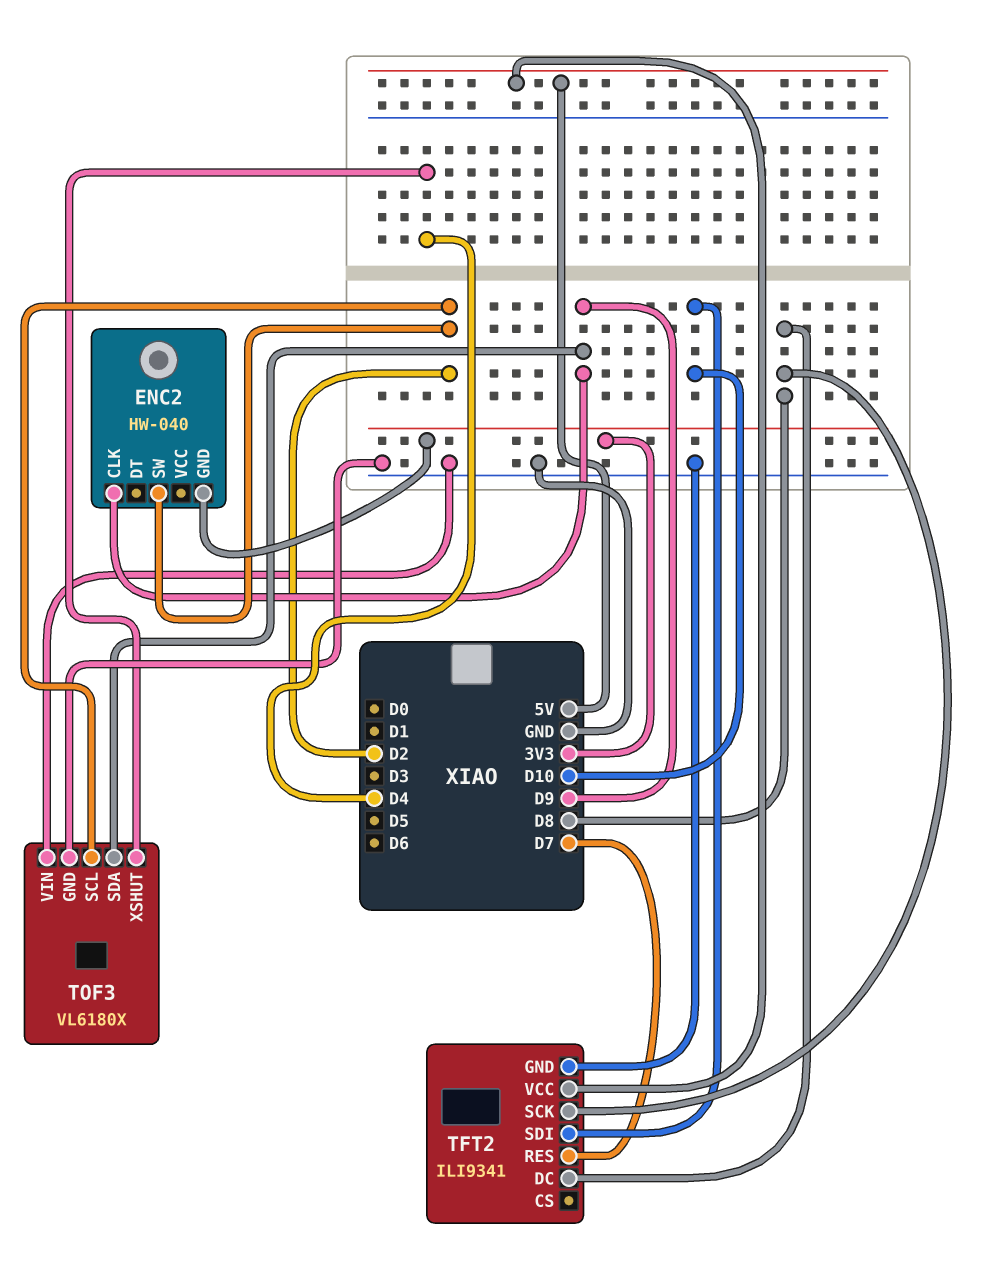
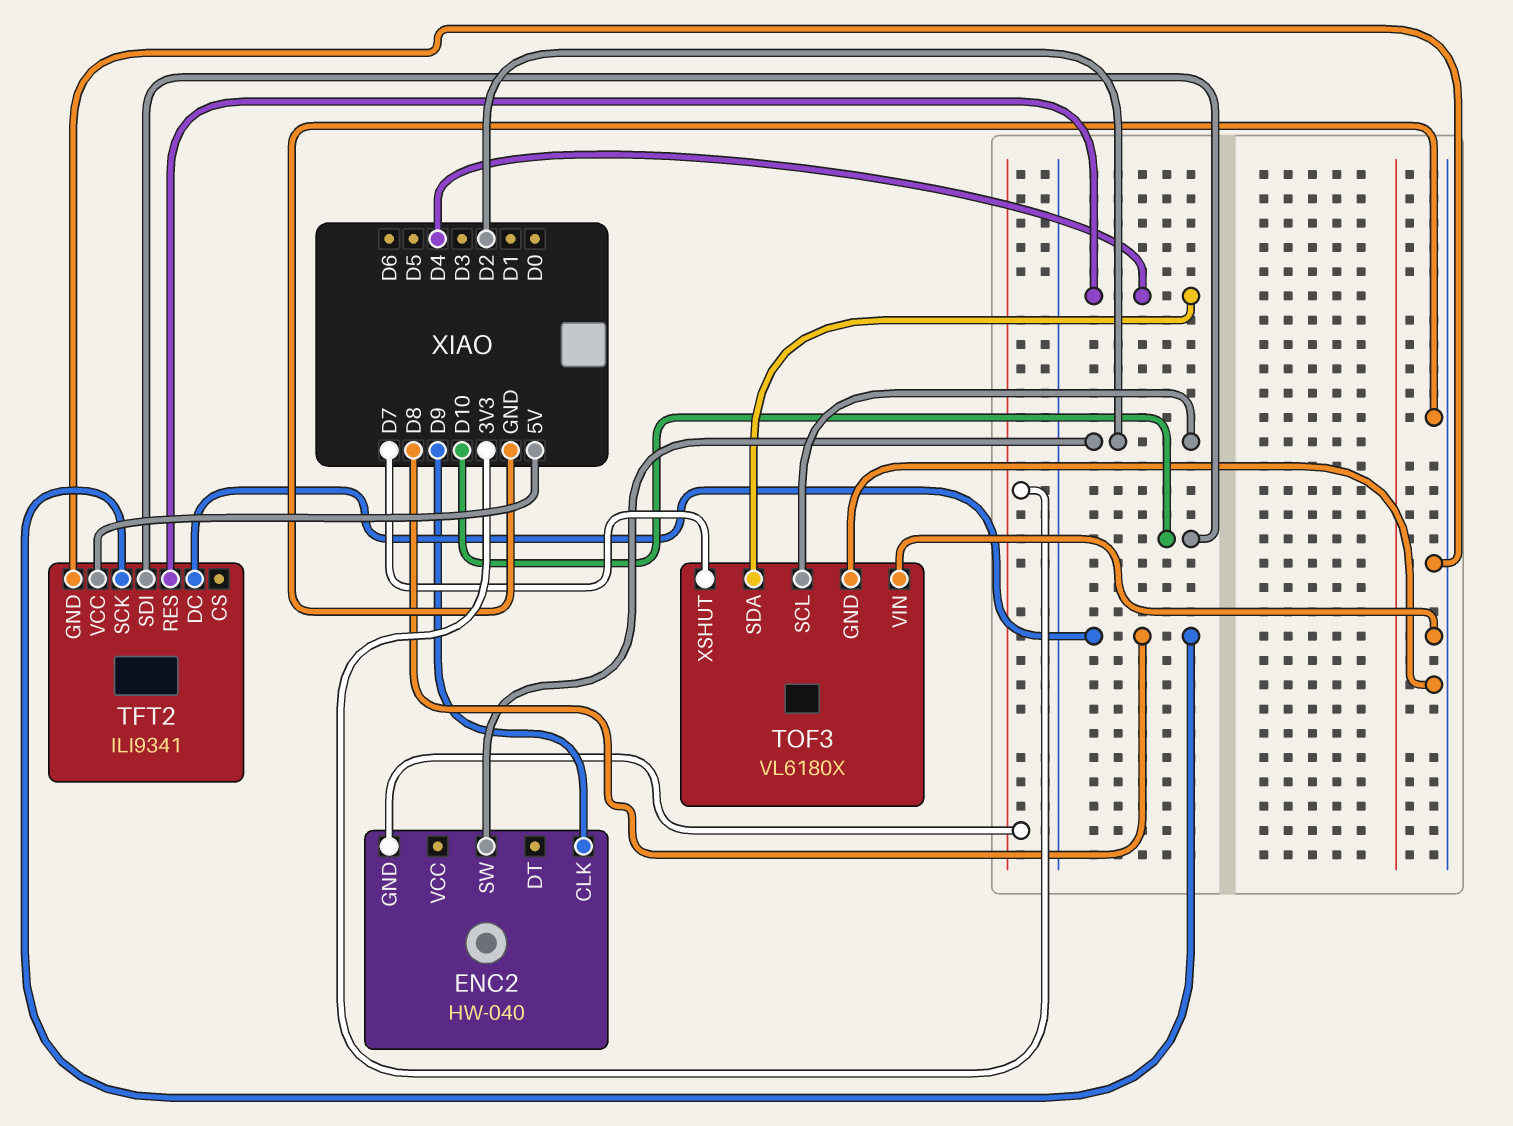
TFT2 pin RES: D7 -> D4
TOF3 pin SDA: D9 -> D4
TOF3 pin XSHUT: D4 -> D7

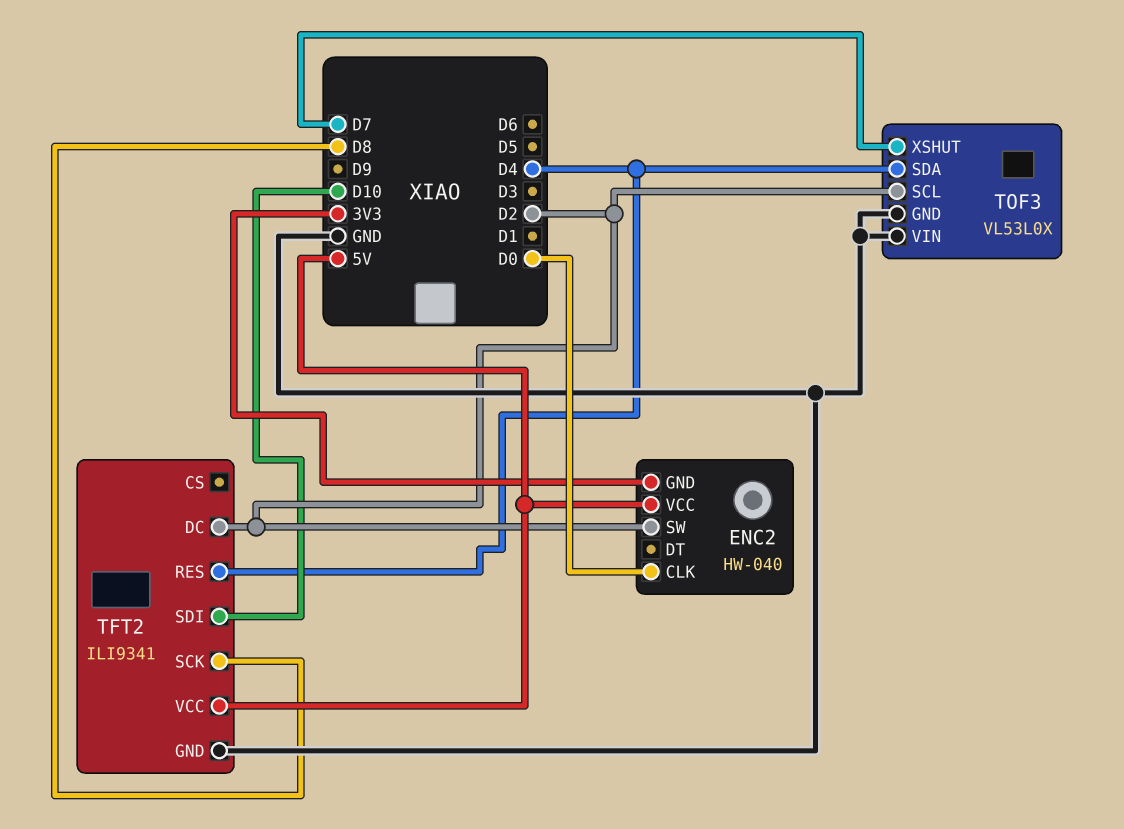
ENC2 pin CLK: D9 -> D0
ENC2 pin VCC: none -> 5V
TFT2 pin DC: D8 -> D2
TOF3: VL6180X -> VL53L0X

